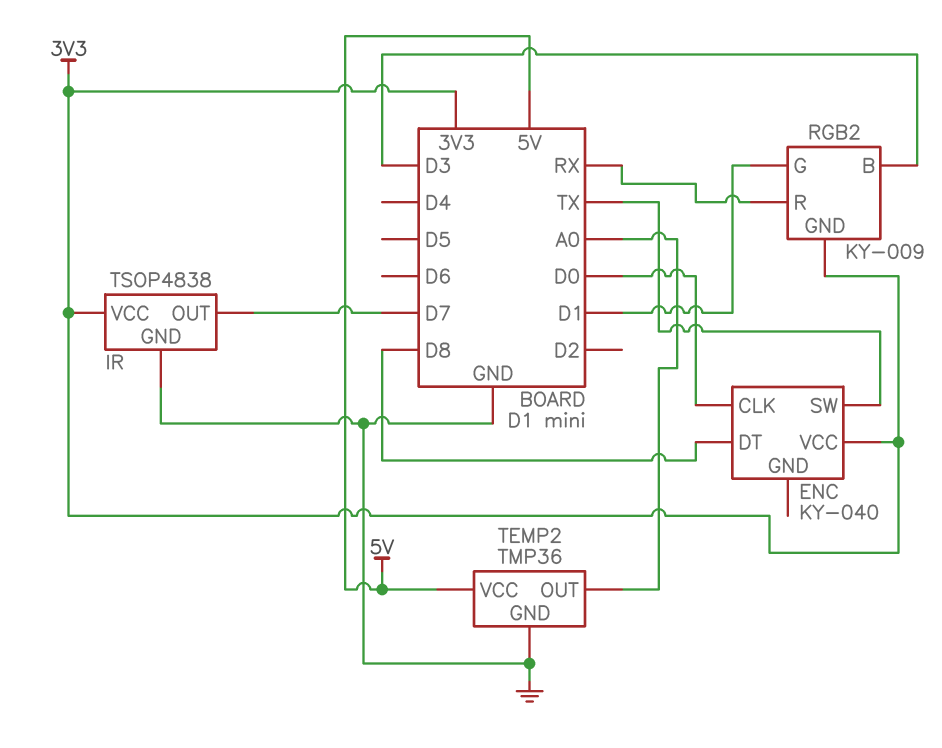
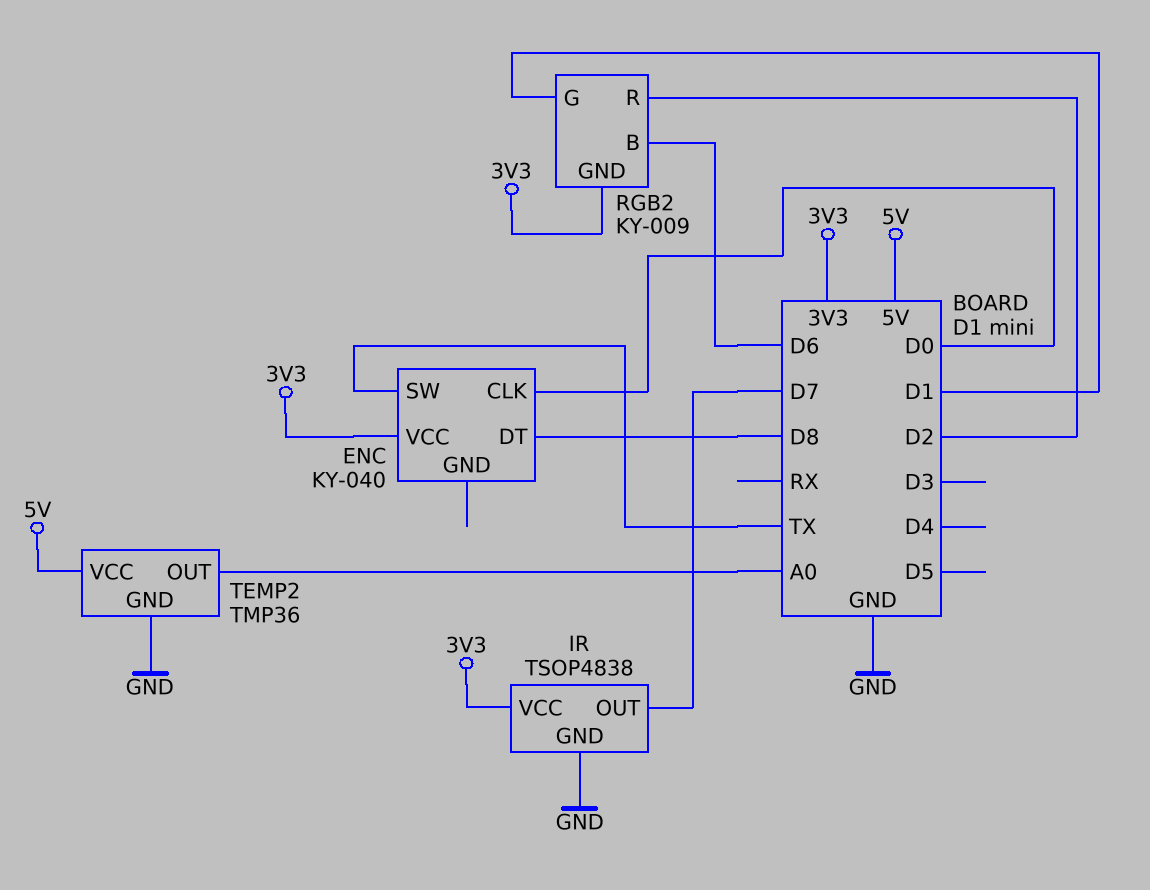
RGB2 pin B: D3 -> D6
RGB2 pin R: RX -> D2

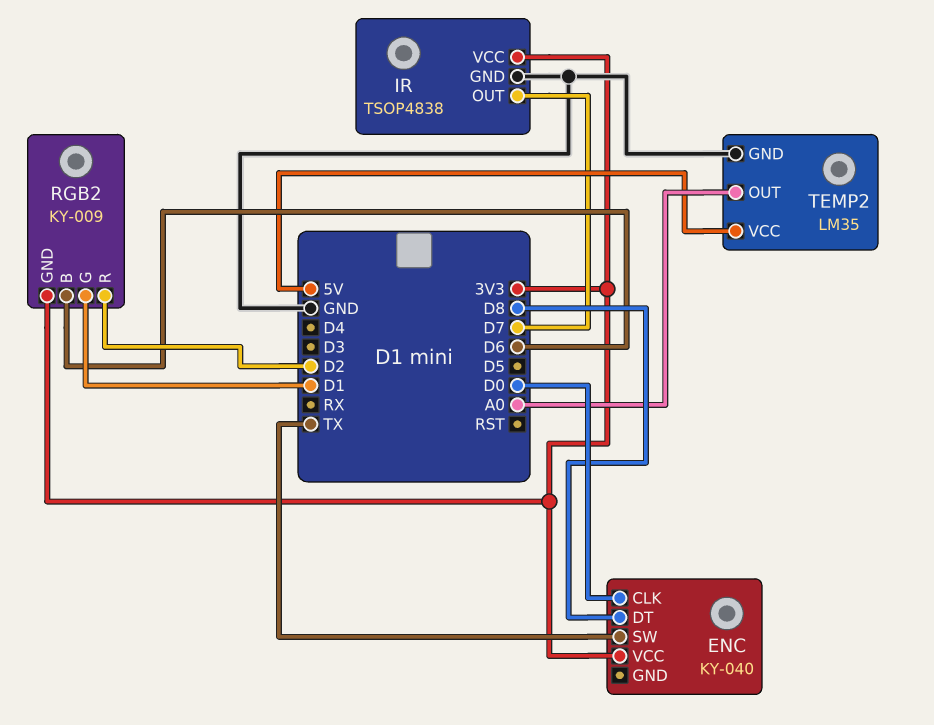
TEMP2: TMP36 -> LM35

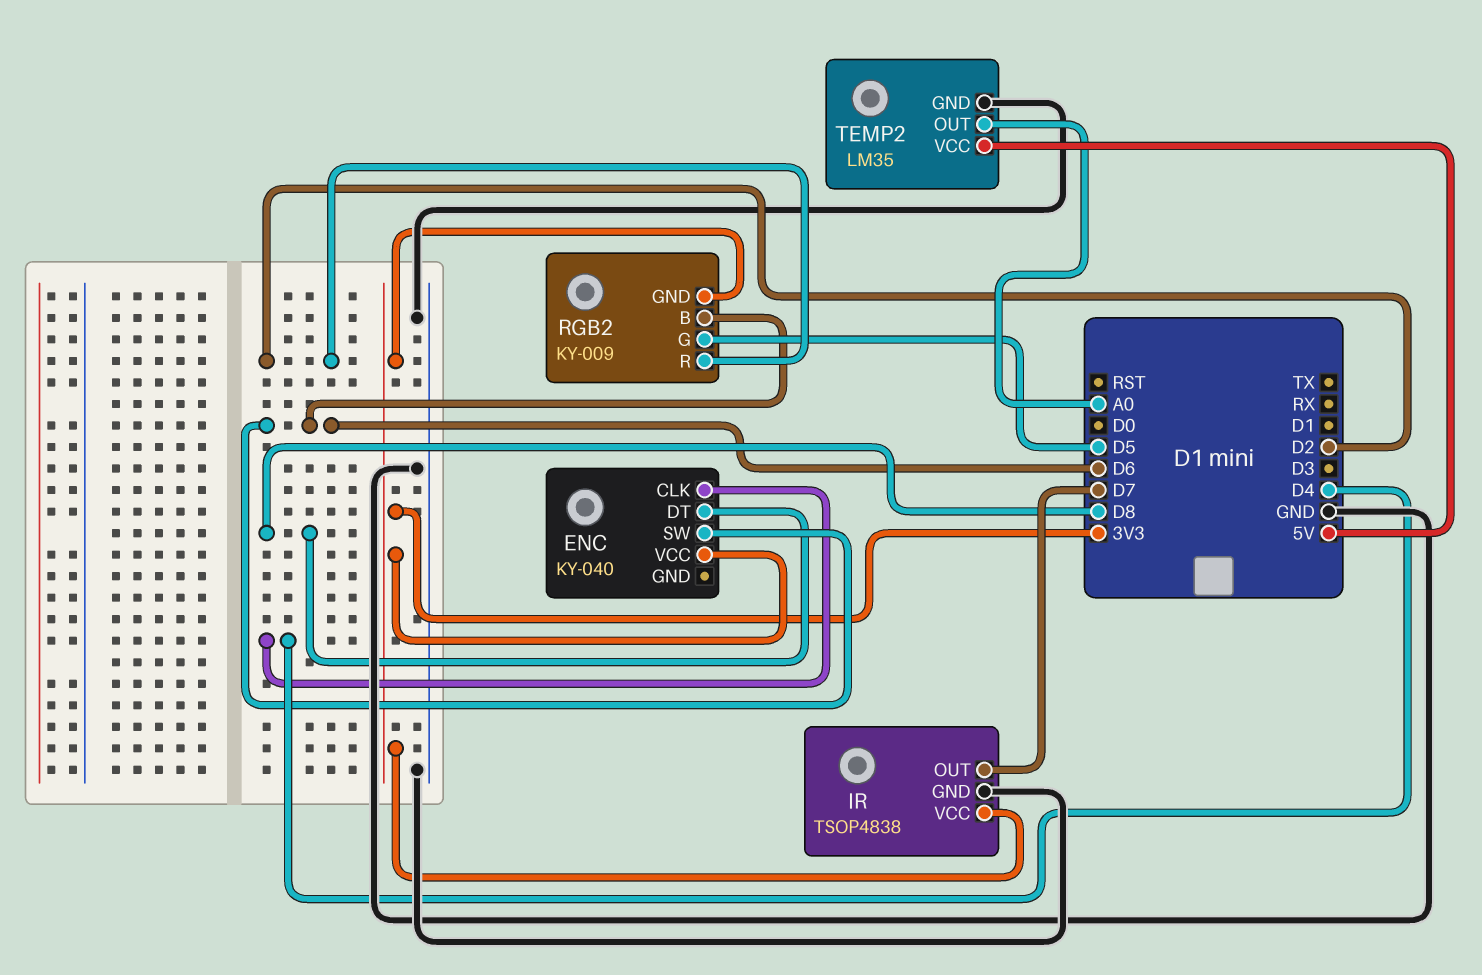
ENC pin CLK: D0 -> D4
ENC pin SW: TX -> D6
RGB2 pin G: D1 -> D5

